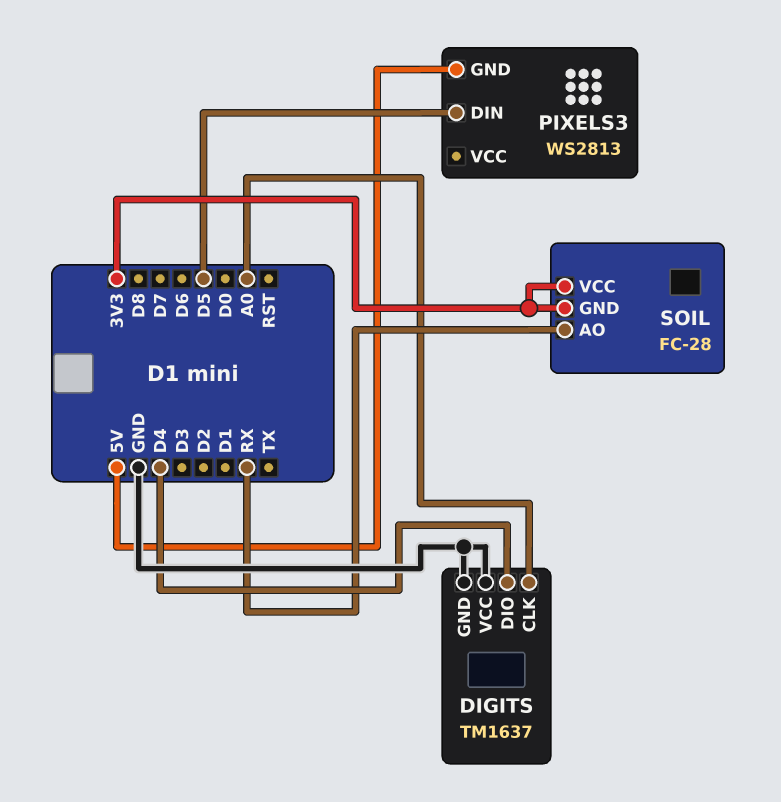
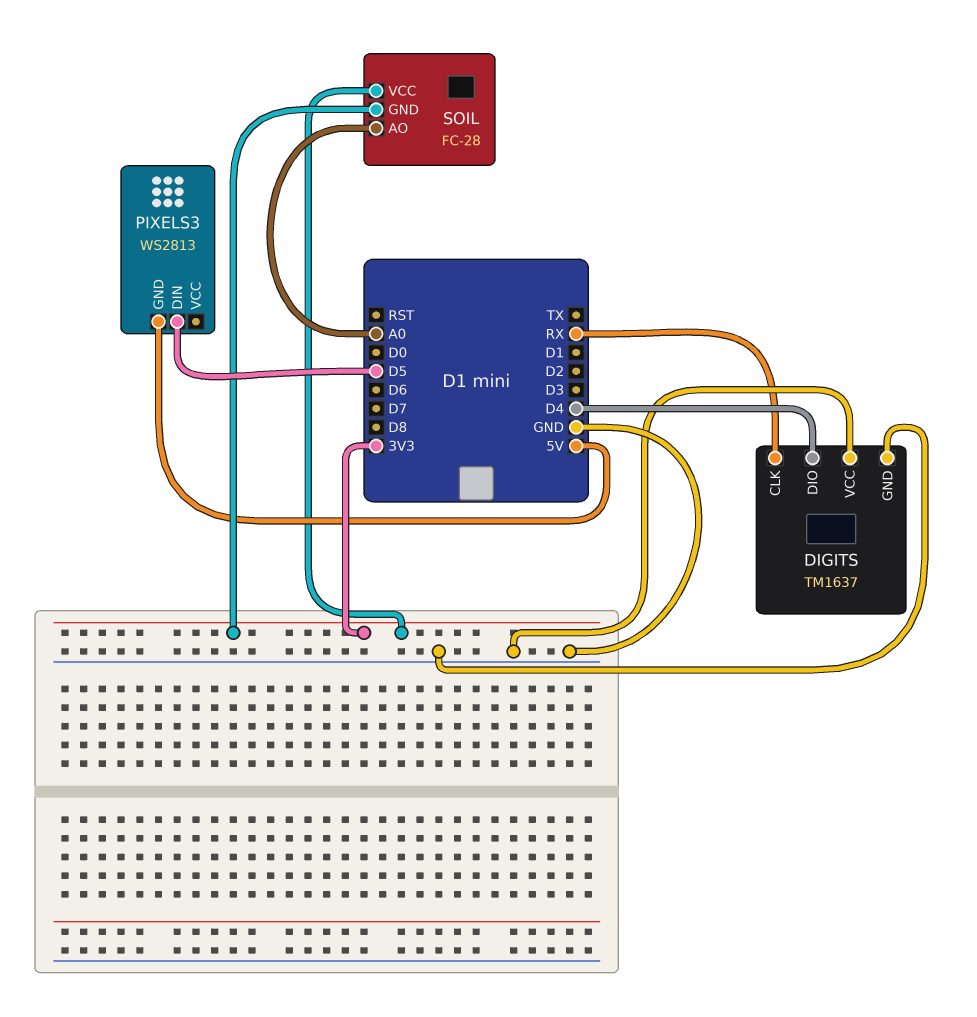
DIGITS pin CLK: A0 -> RX
SOIL pin AO: RX -> A0

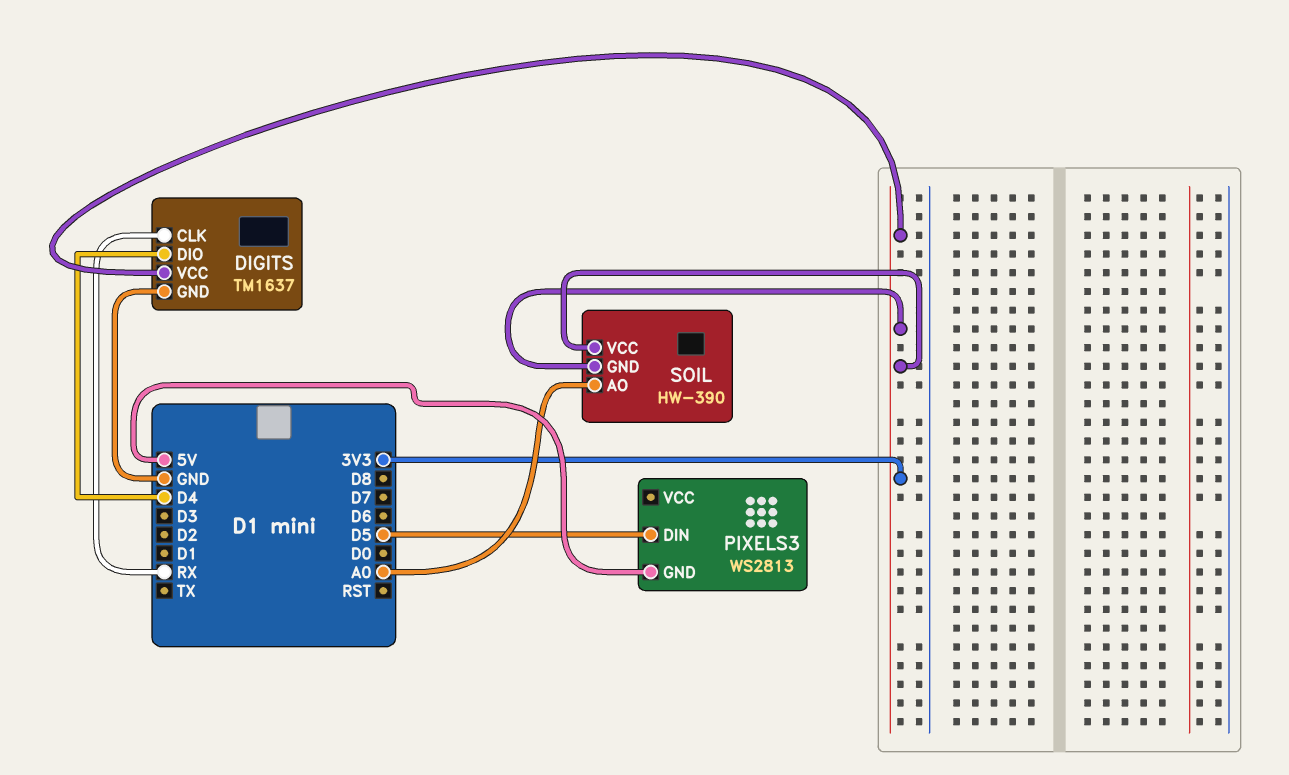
DIGITS pin VCC: GND -> 3V3
SOIL: FC-28 -> HW-390

